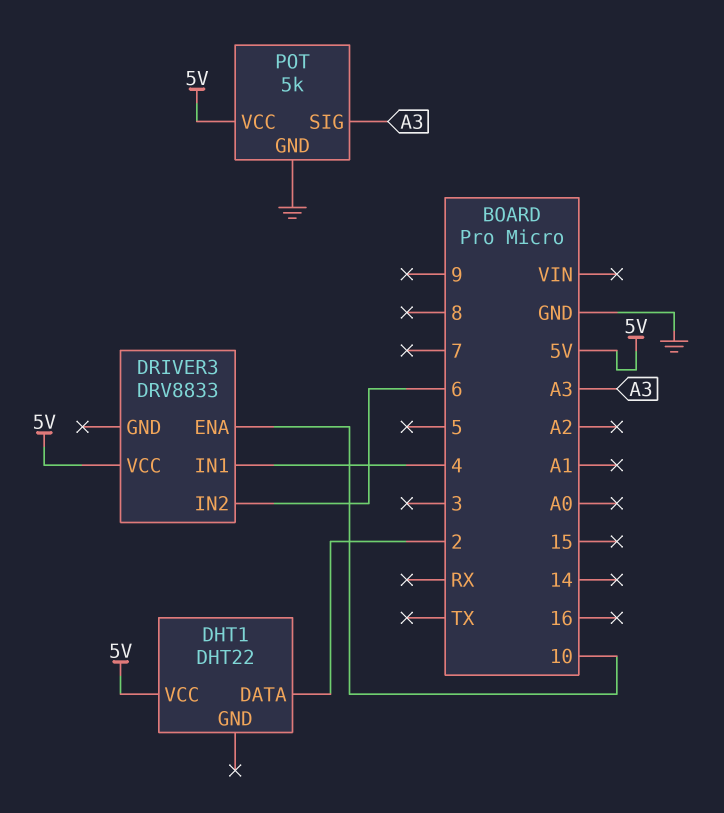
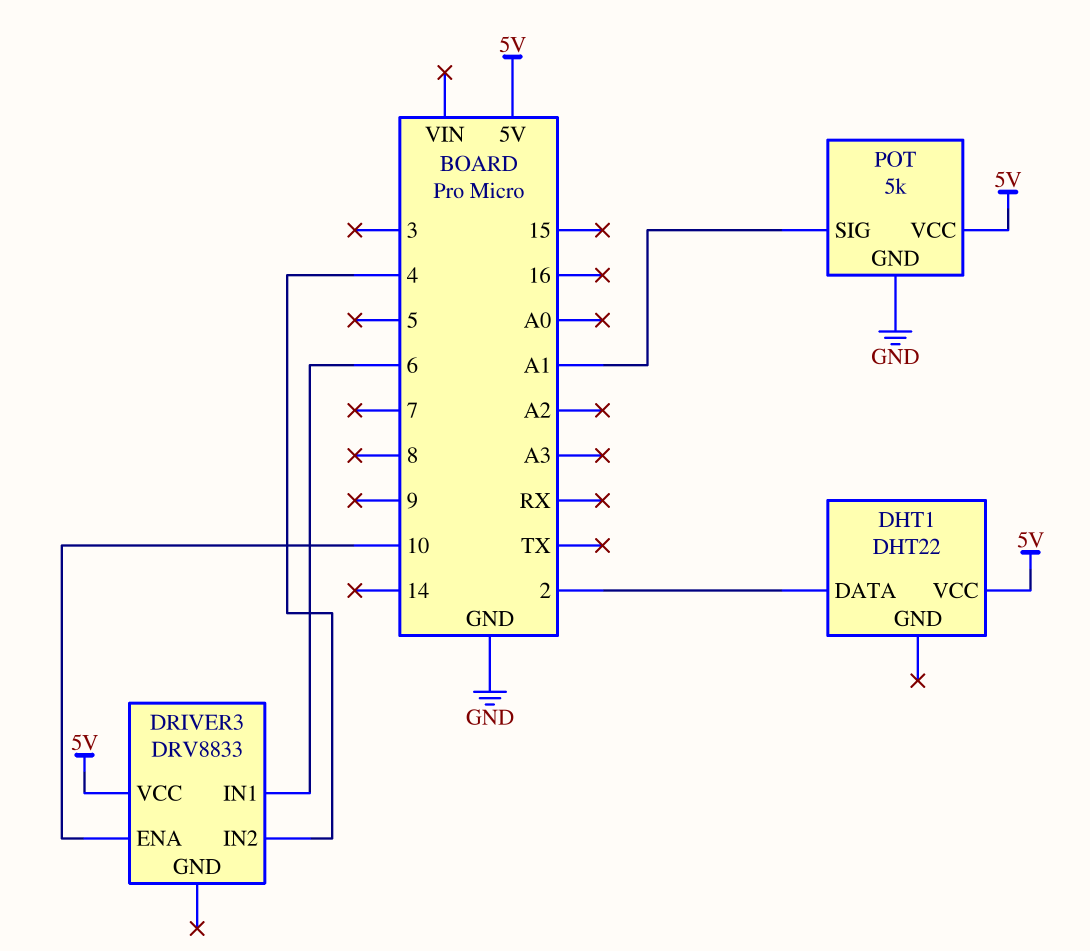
DRIVER3 pin IN1: 4 -> 6
DRIVER3 pin IN2: 6 -> 4
POT pin SIG: A3 -> A1

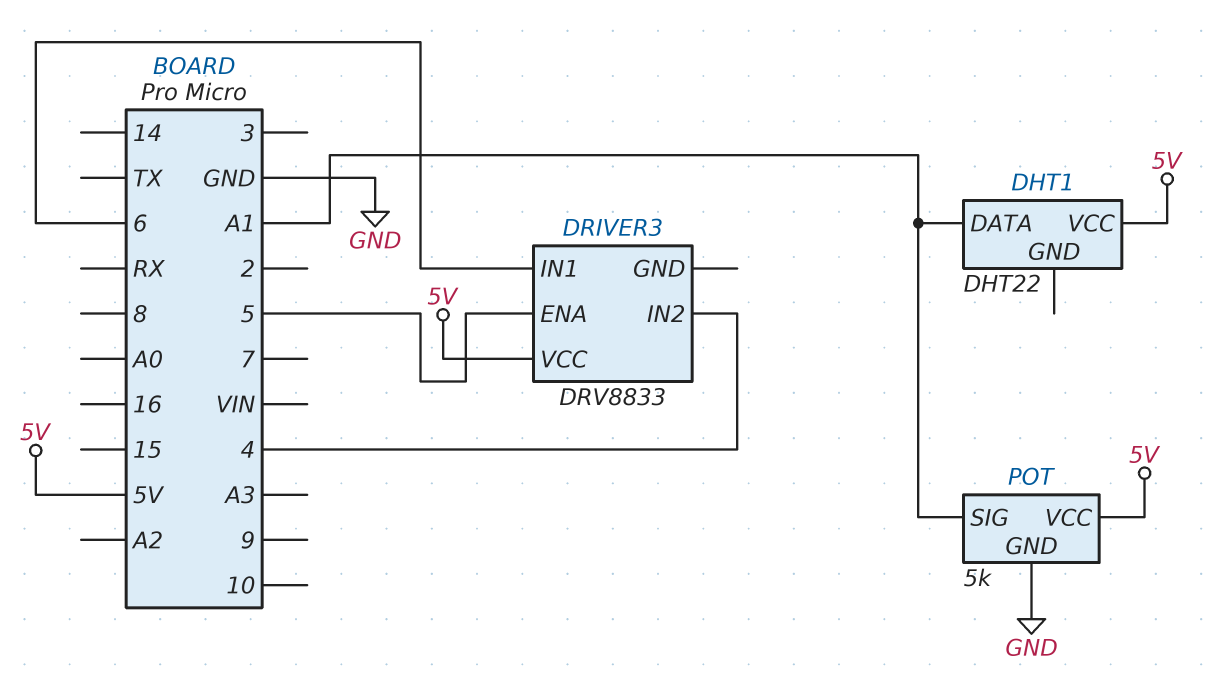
DHT1 pin DATA: 2 -> A1
DRIVER3 pin ENA: 10 -> 5

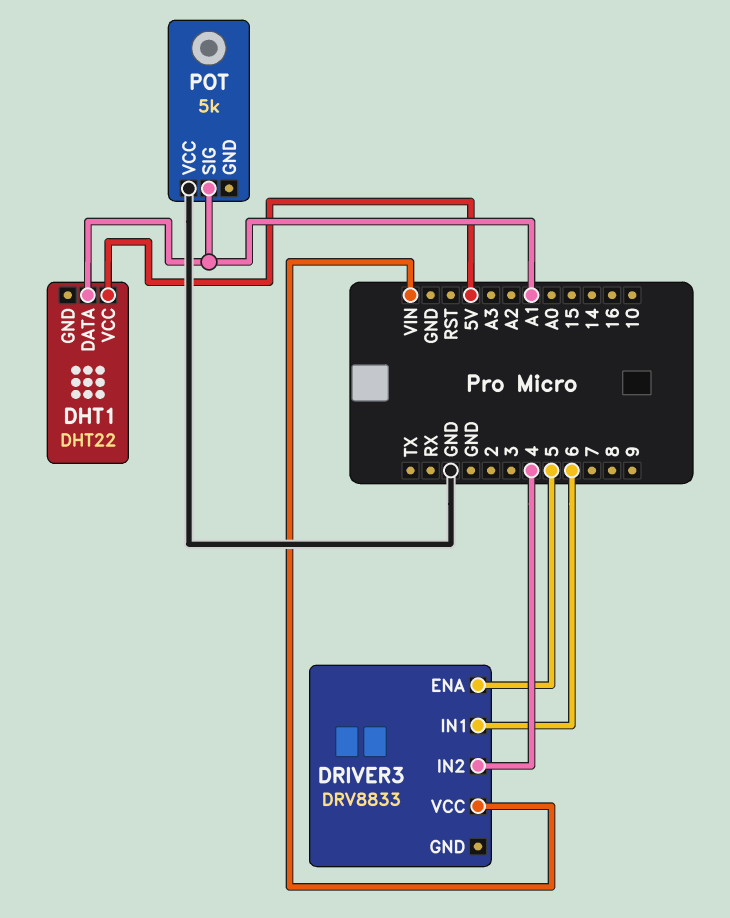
DRIVER3 pin VCC: 5V -> VIN
POT pin GND: GND -> none
POT pin VCC: 5V -> GND

